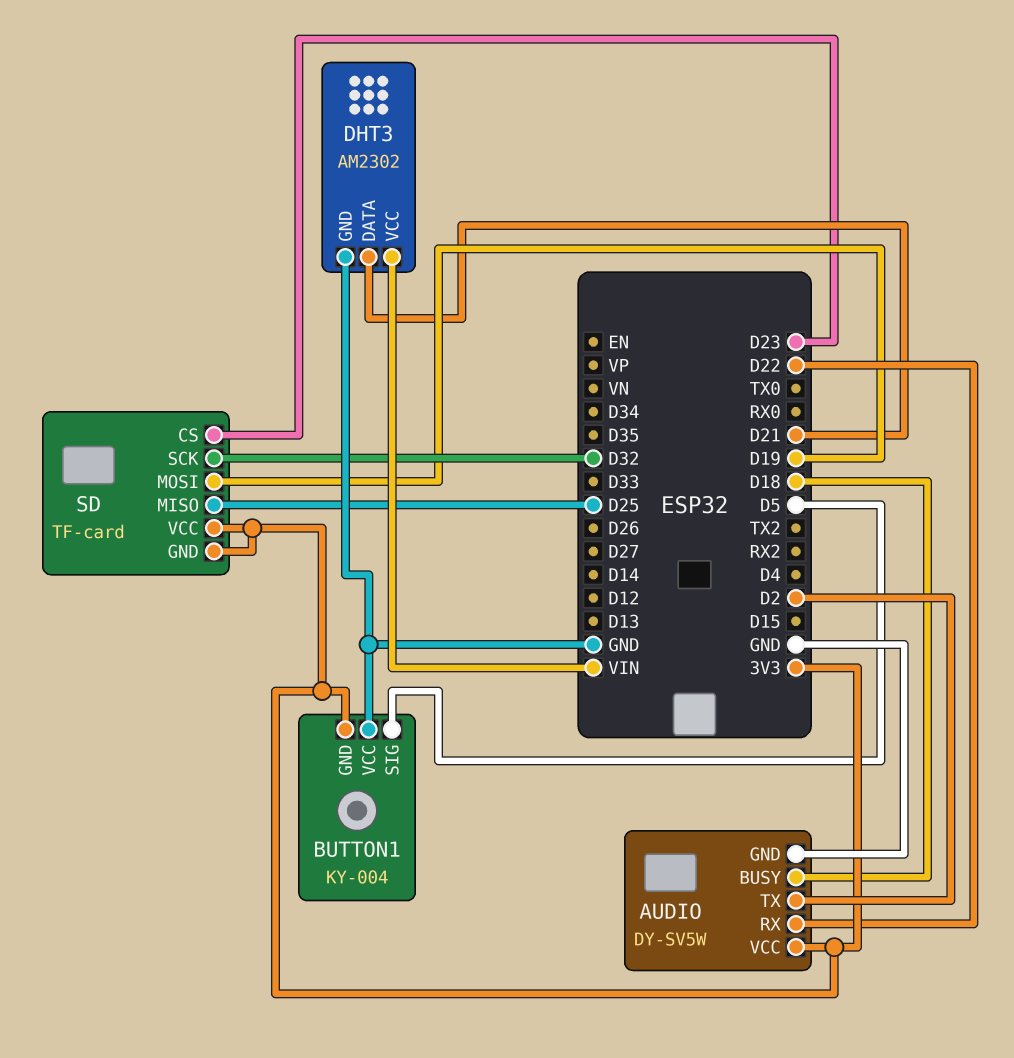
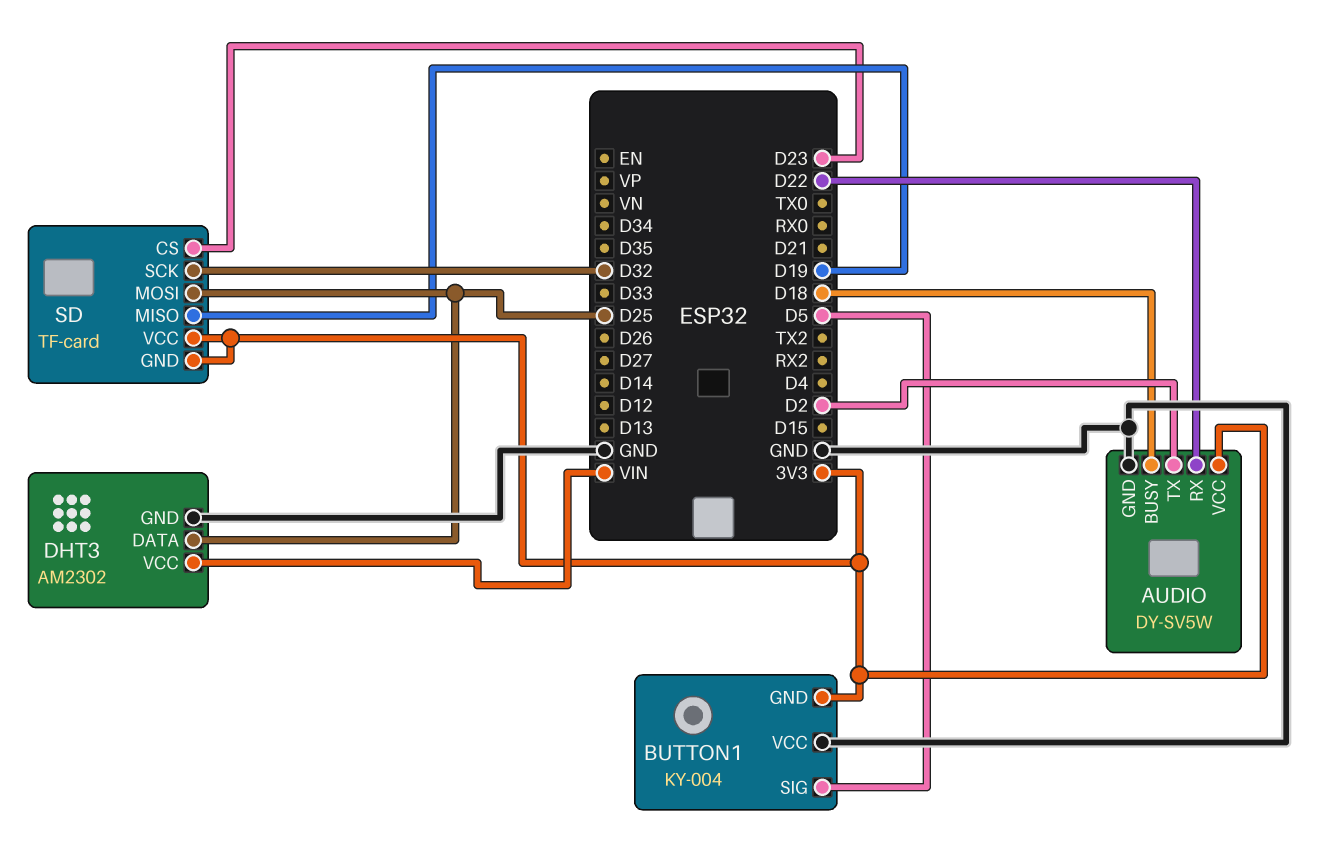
DHT3 pin DATA: D21 -> D25
SD pin MISO: D25 -> D19
SD pin MOSI: D19 -> D25

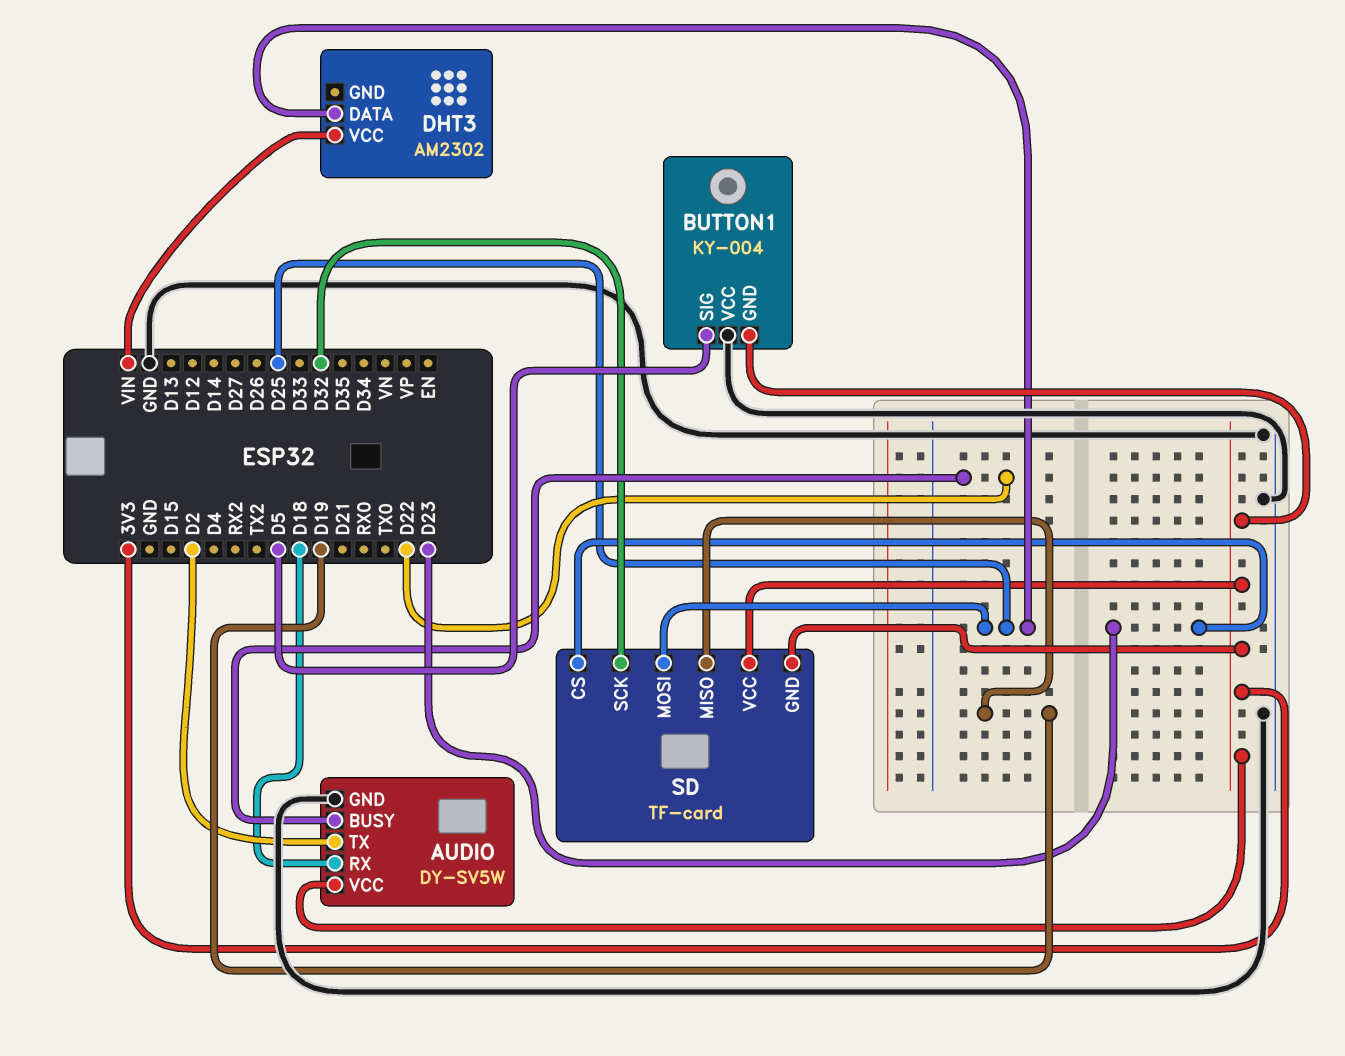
AUDIO pin BUSY: D18 -> D22
AUDIO pin RX: D22 -> D18
DHT3 pin GND: GND -> none

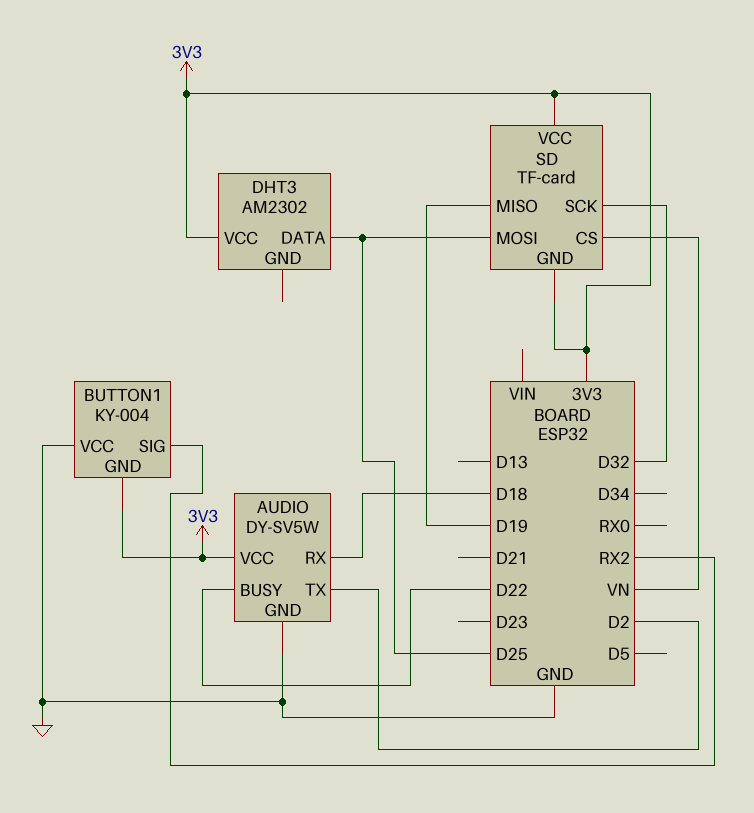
BUTTON1 pin SIG: D5 -> RX2
DHT3 pin VCC: VIN -> 3V3
SD pin CS: D23 -> VN

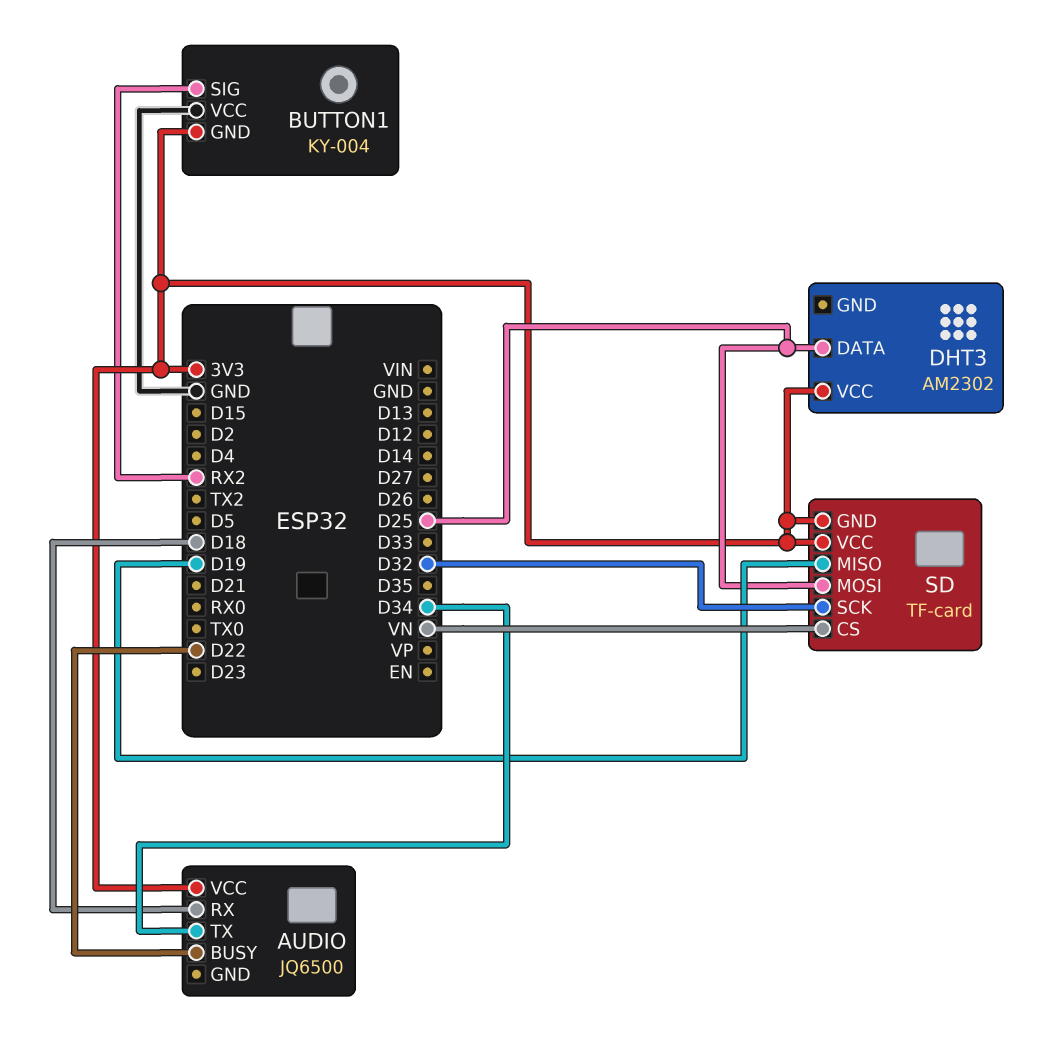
AUDIO: DY-SV5W -> JQ6500
AUDIO pin GND: GND -> none
AUDIO pin TX: D2 -> D34

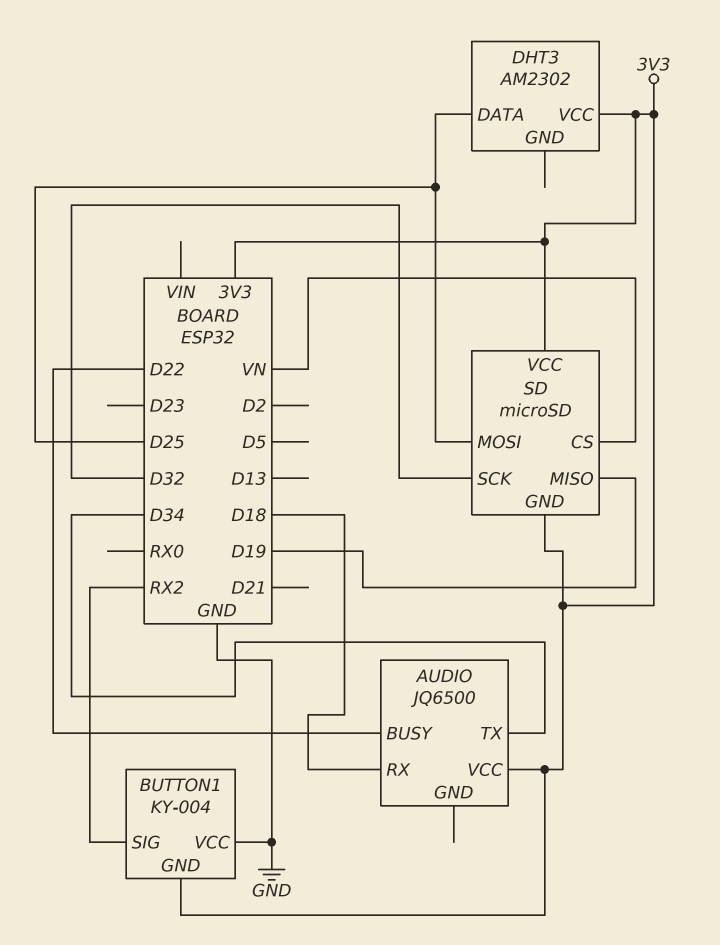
SD: TF-card -> microSD

